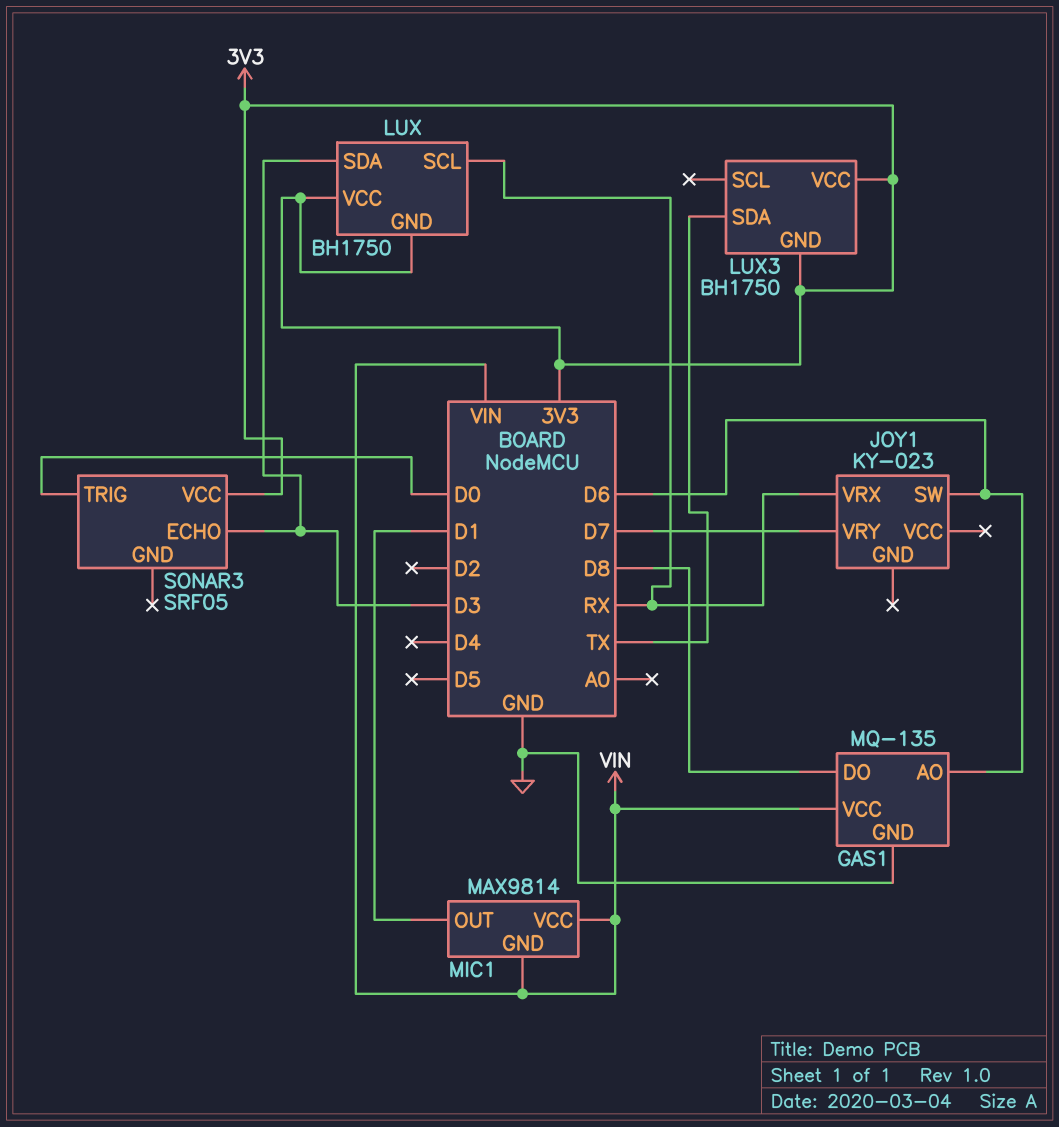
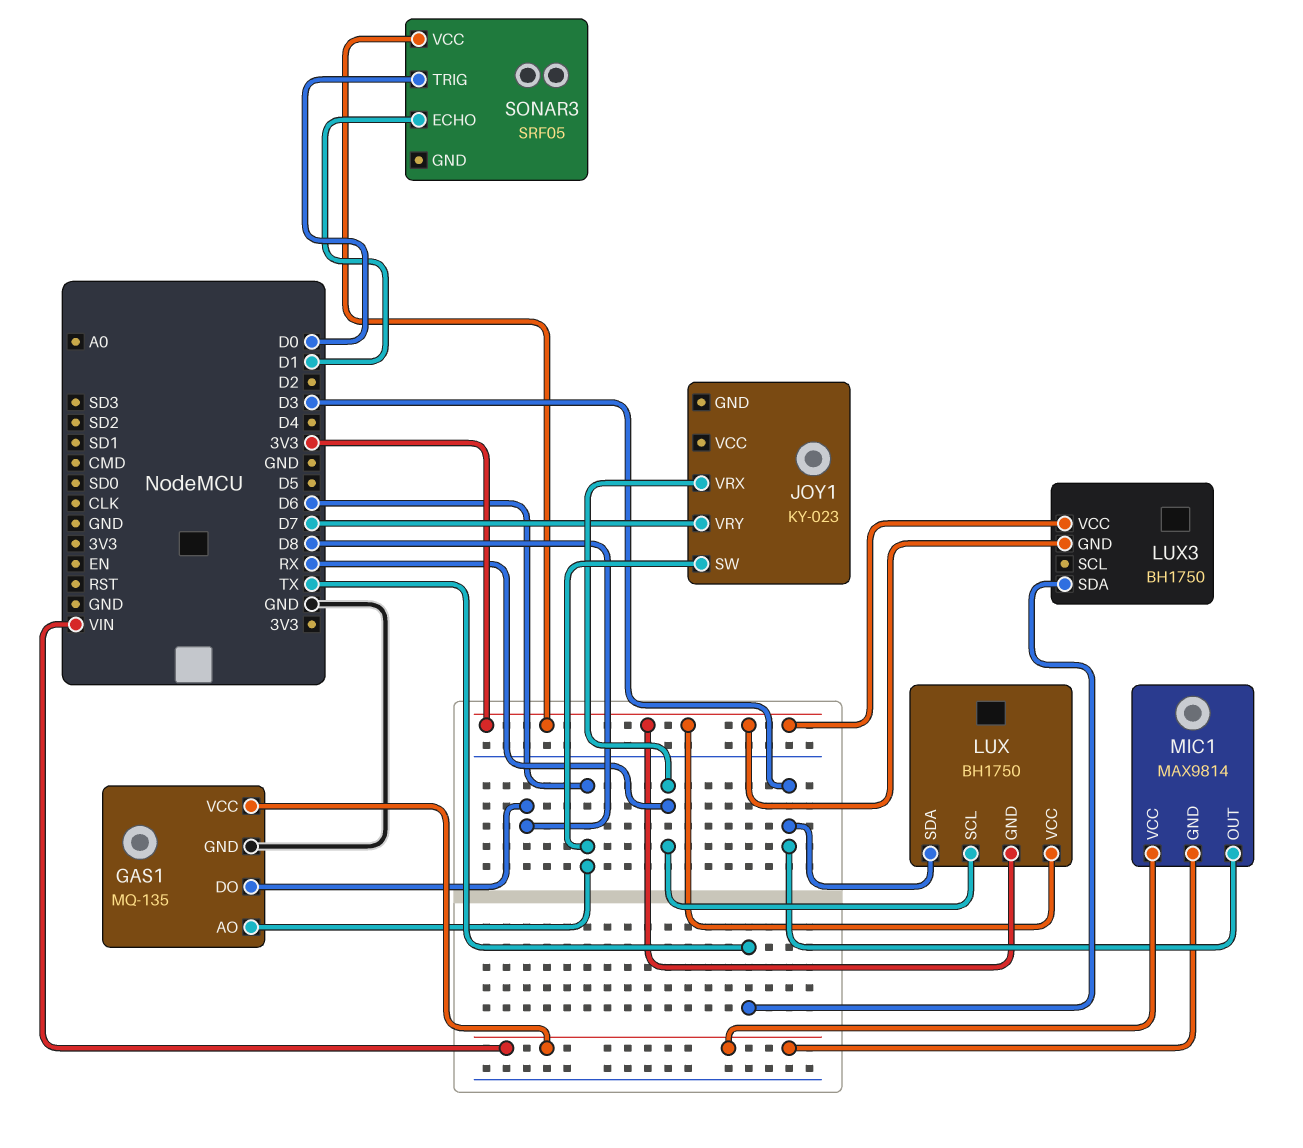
MIC1 pin OUT: D1 -> D3
SONAR3 pin ECHO: D3 -> D1

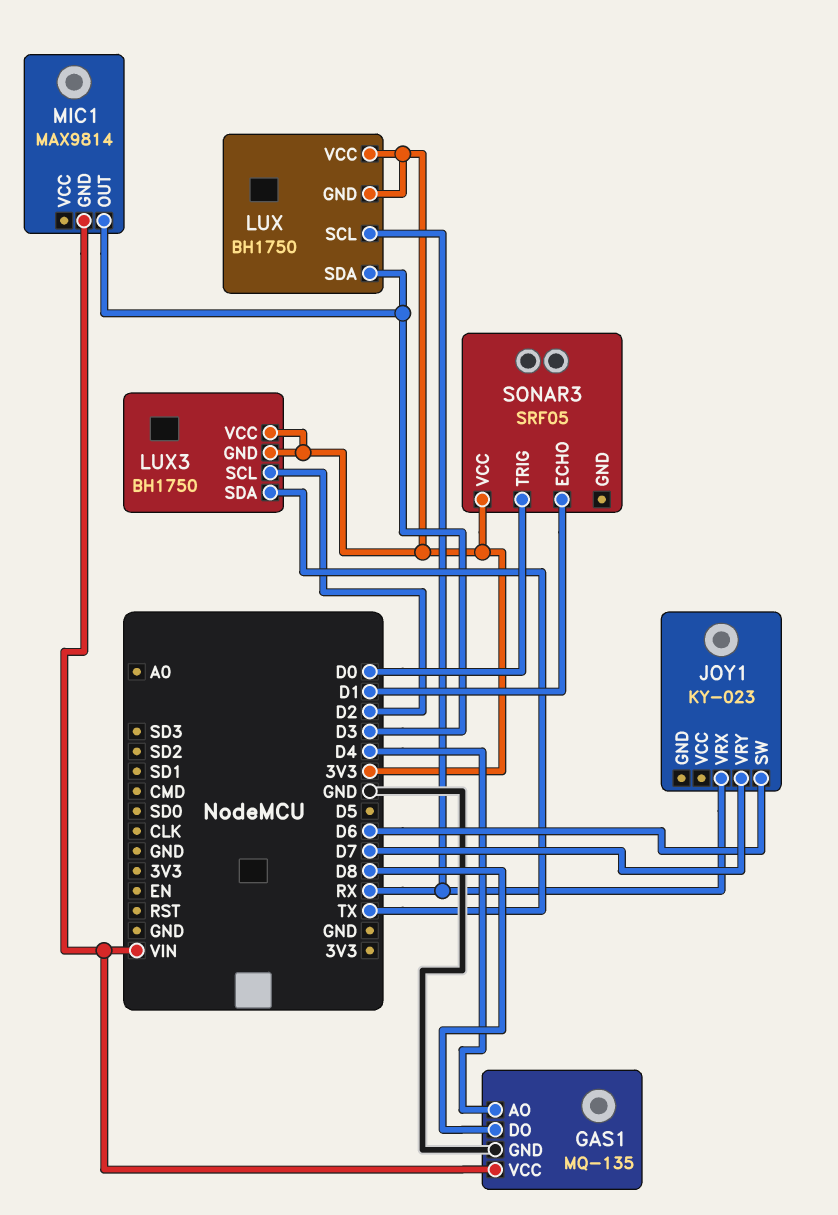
GAS1 pin AO: D6 -> D4
LUX3 pin SCL: none -> D2
MIC1 pin VCC: VIN -> none

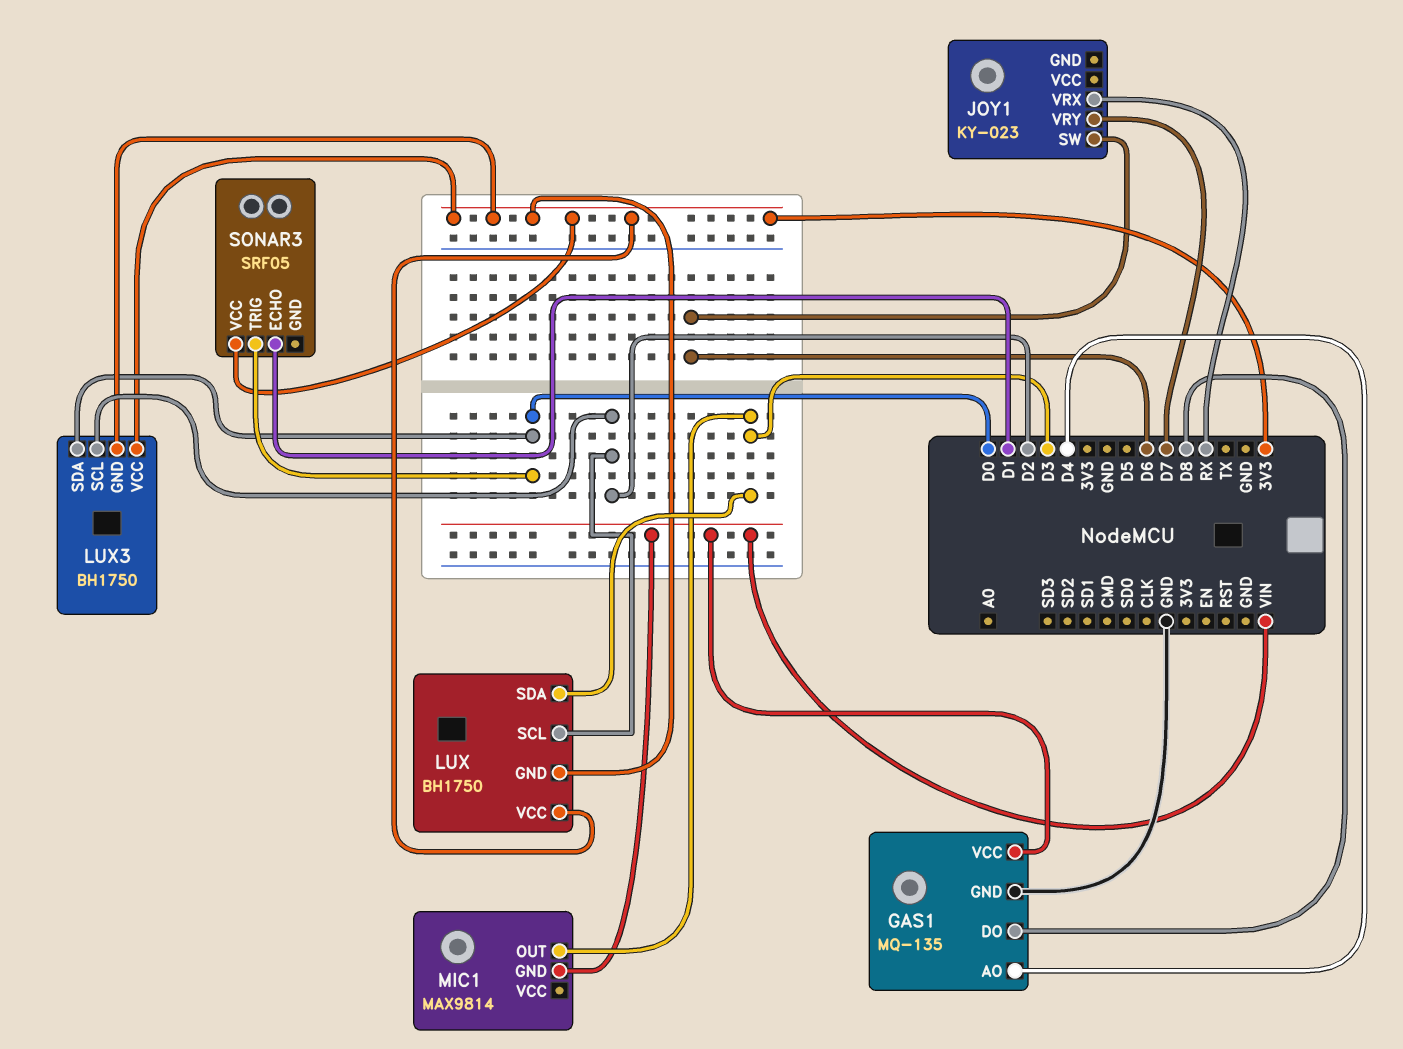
LUX pin SCL: RX -> D2
LUX3 pin SDA: TX -> D0

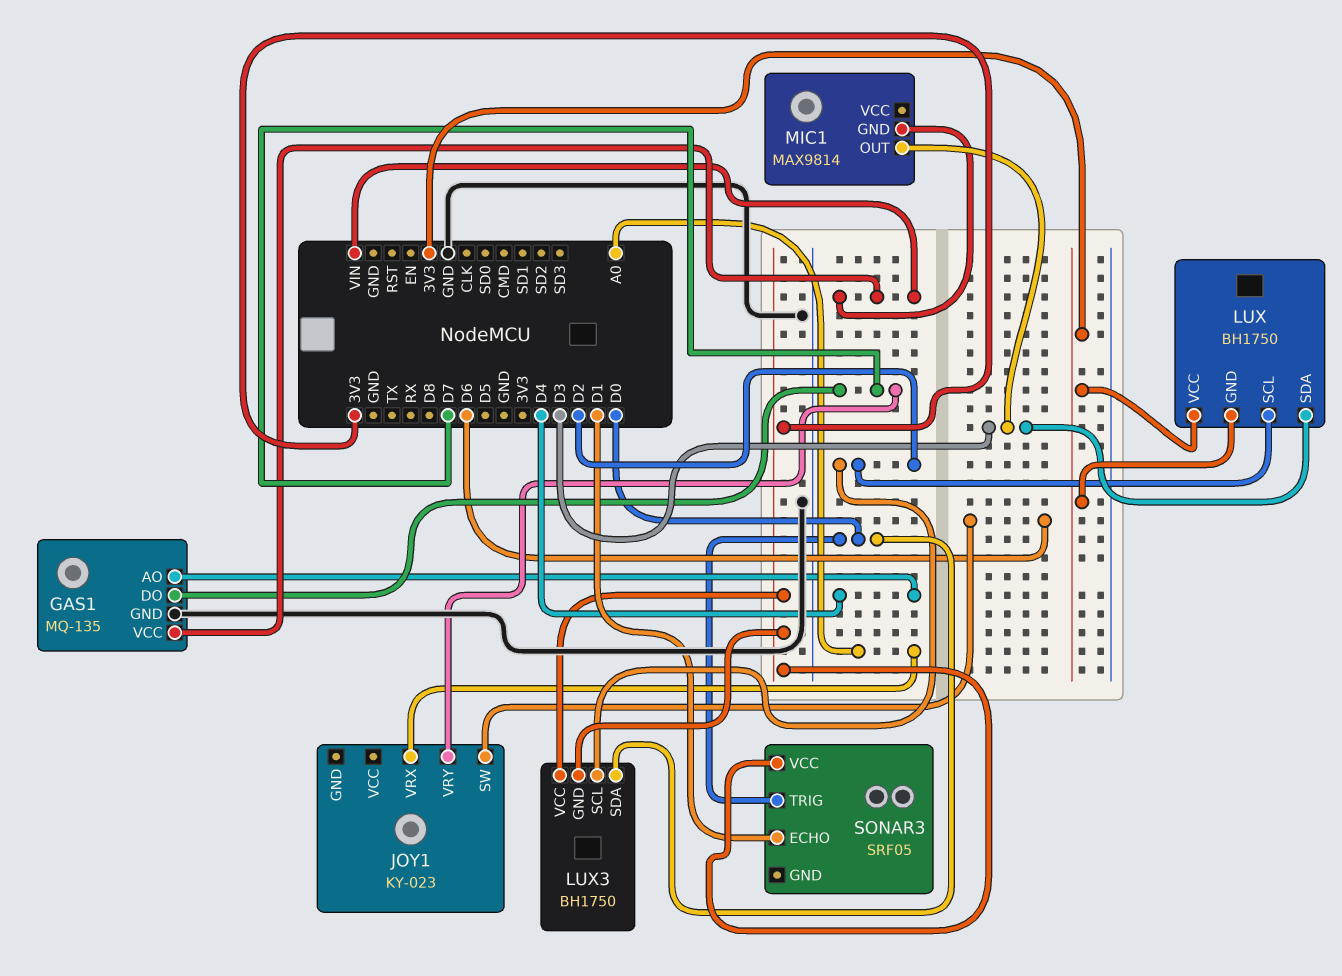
GAS1 pin DO: D8 -> D7
JOY1 pin VRX: RX -> A0

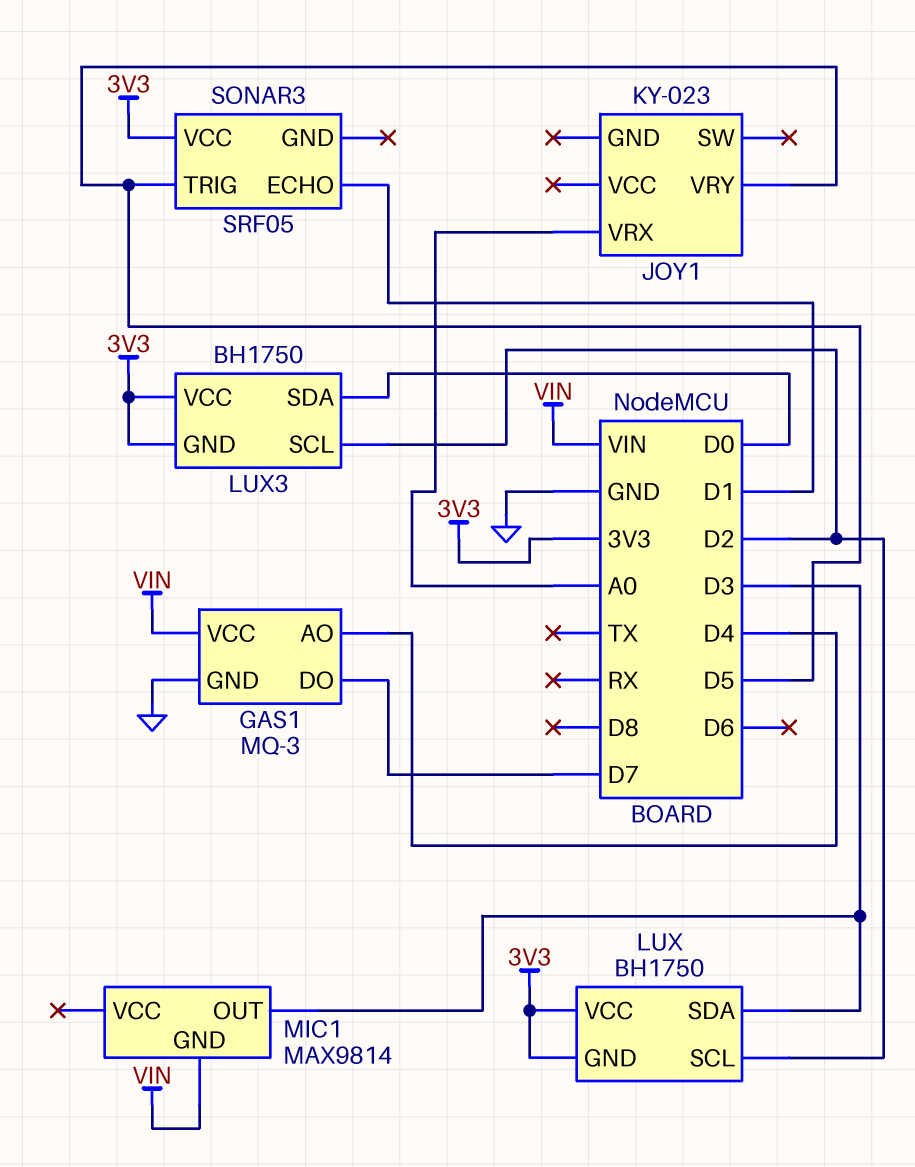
GAS1: MQ-135 -> MQ-3
JOY1 pin SW: D6 -> none
JOY1 pin VRY: D7 -> D5
SONAR3 pin TRIG: D0 -> D5

